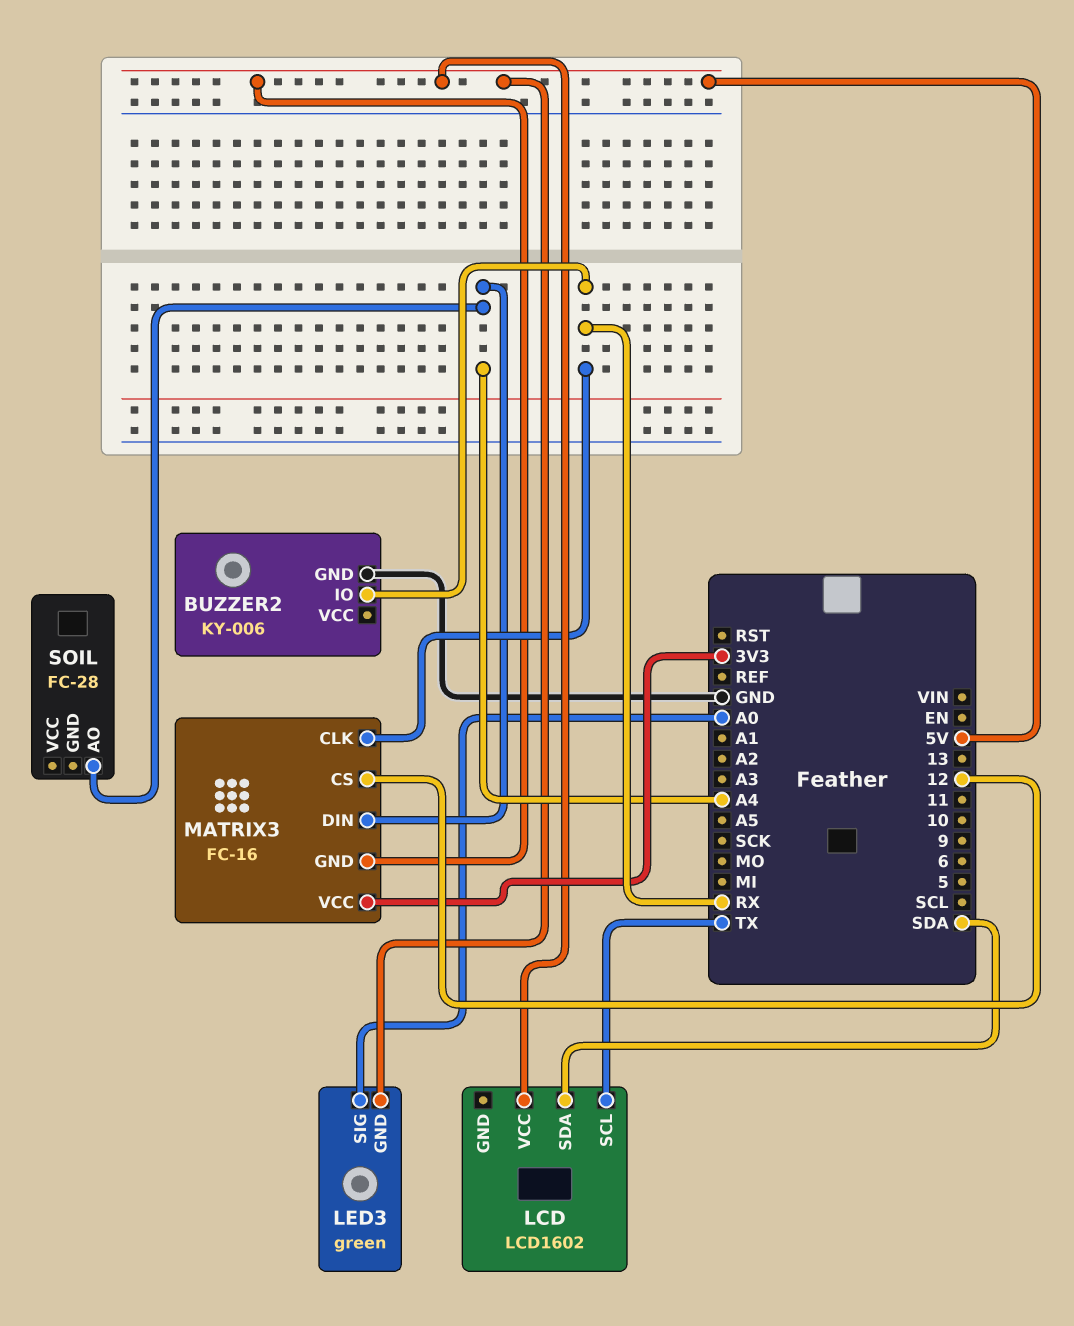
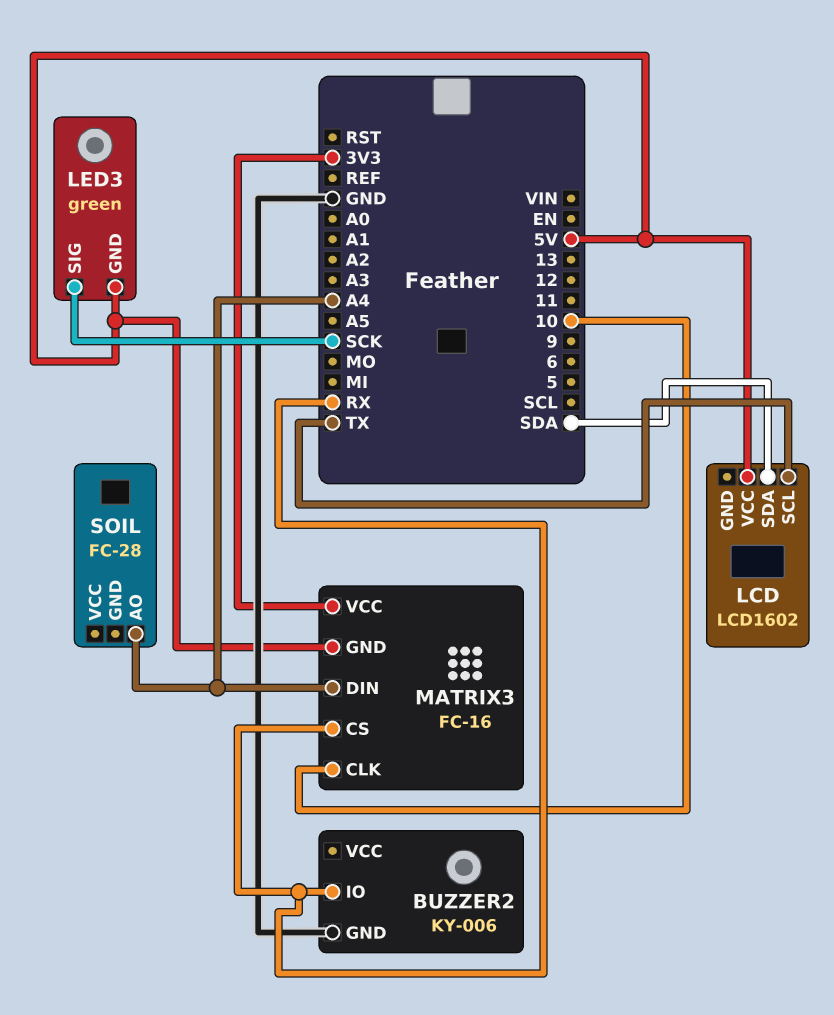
LED3 pin SIG: A0 -> SCK
MATRIX3 pin CLK: RX -> 10
MATRIX3 pin CS: 12 -> RX

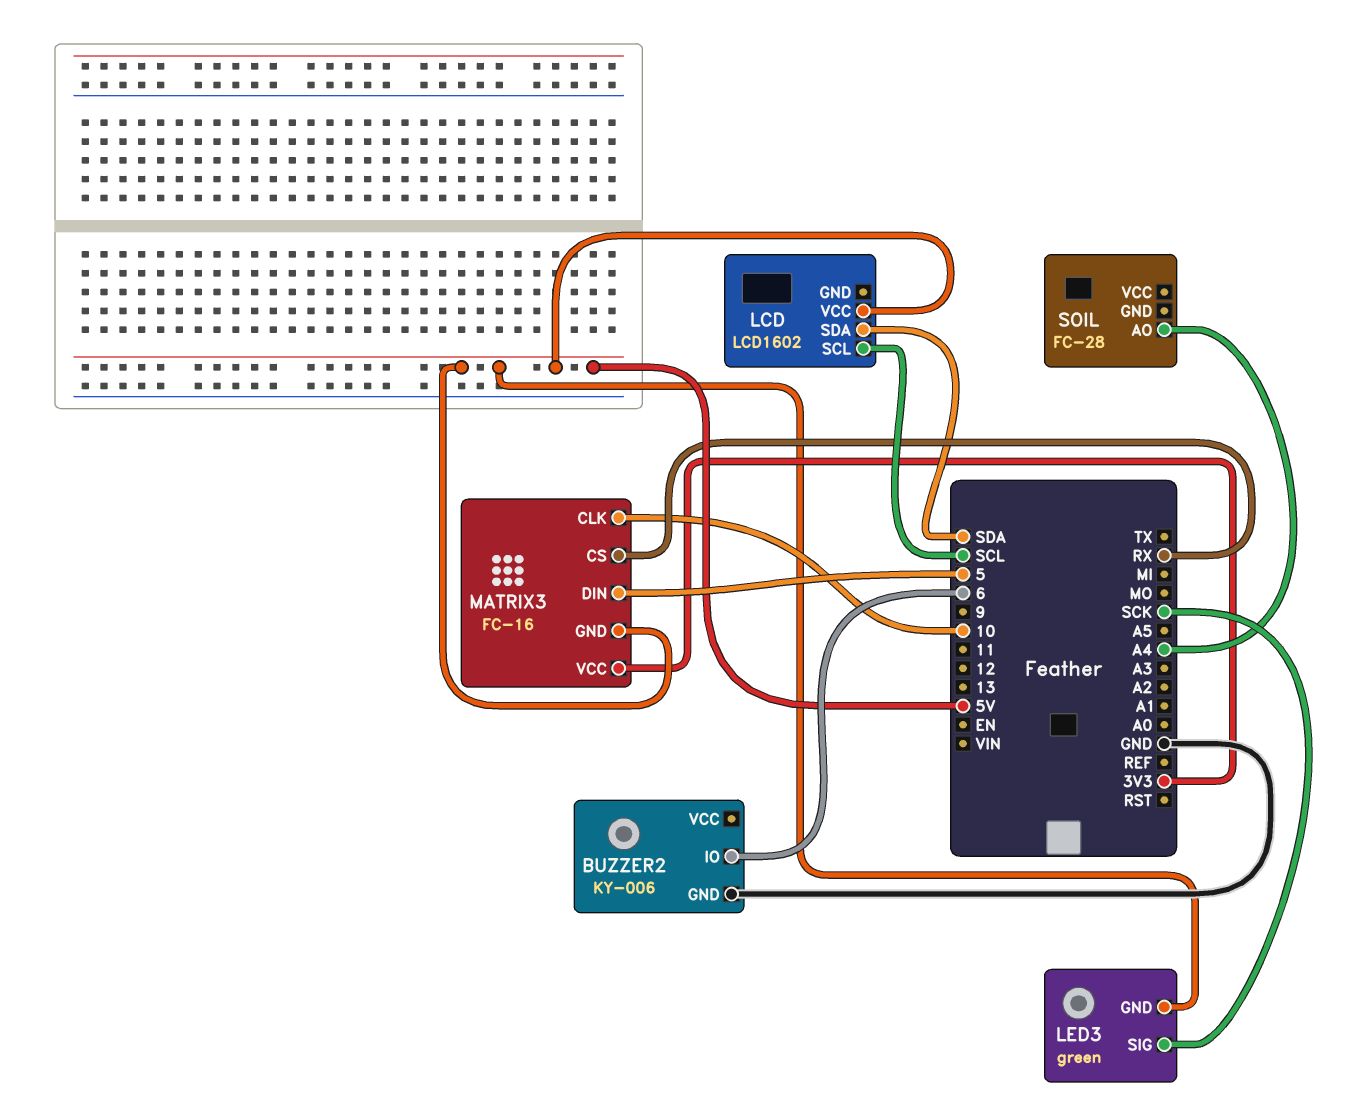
BUZZER2 pin IO: RX -> 6
LCD pin SCL: TX -> SCL
MATRIX3 pin DIN: A4 -> 5

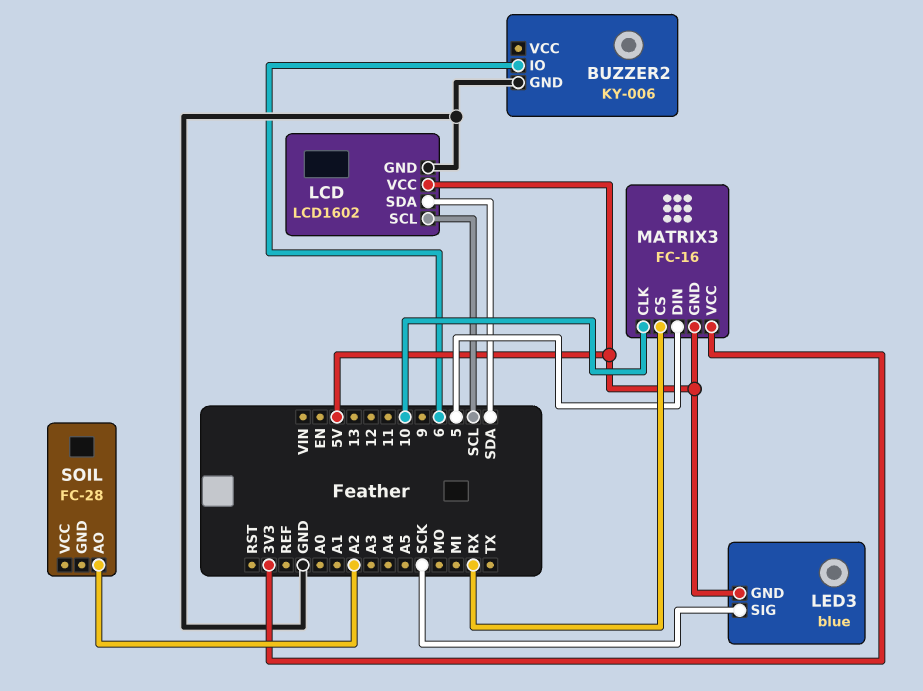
LCD pin GND: none -> GND
LED3: green -> blue
SOIL pin AO: A4 -> A2

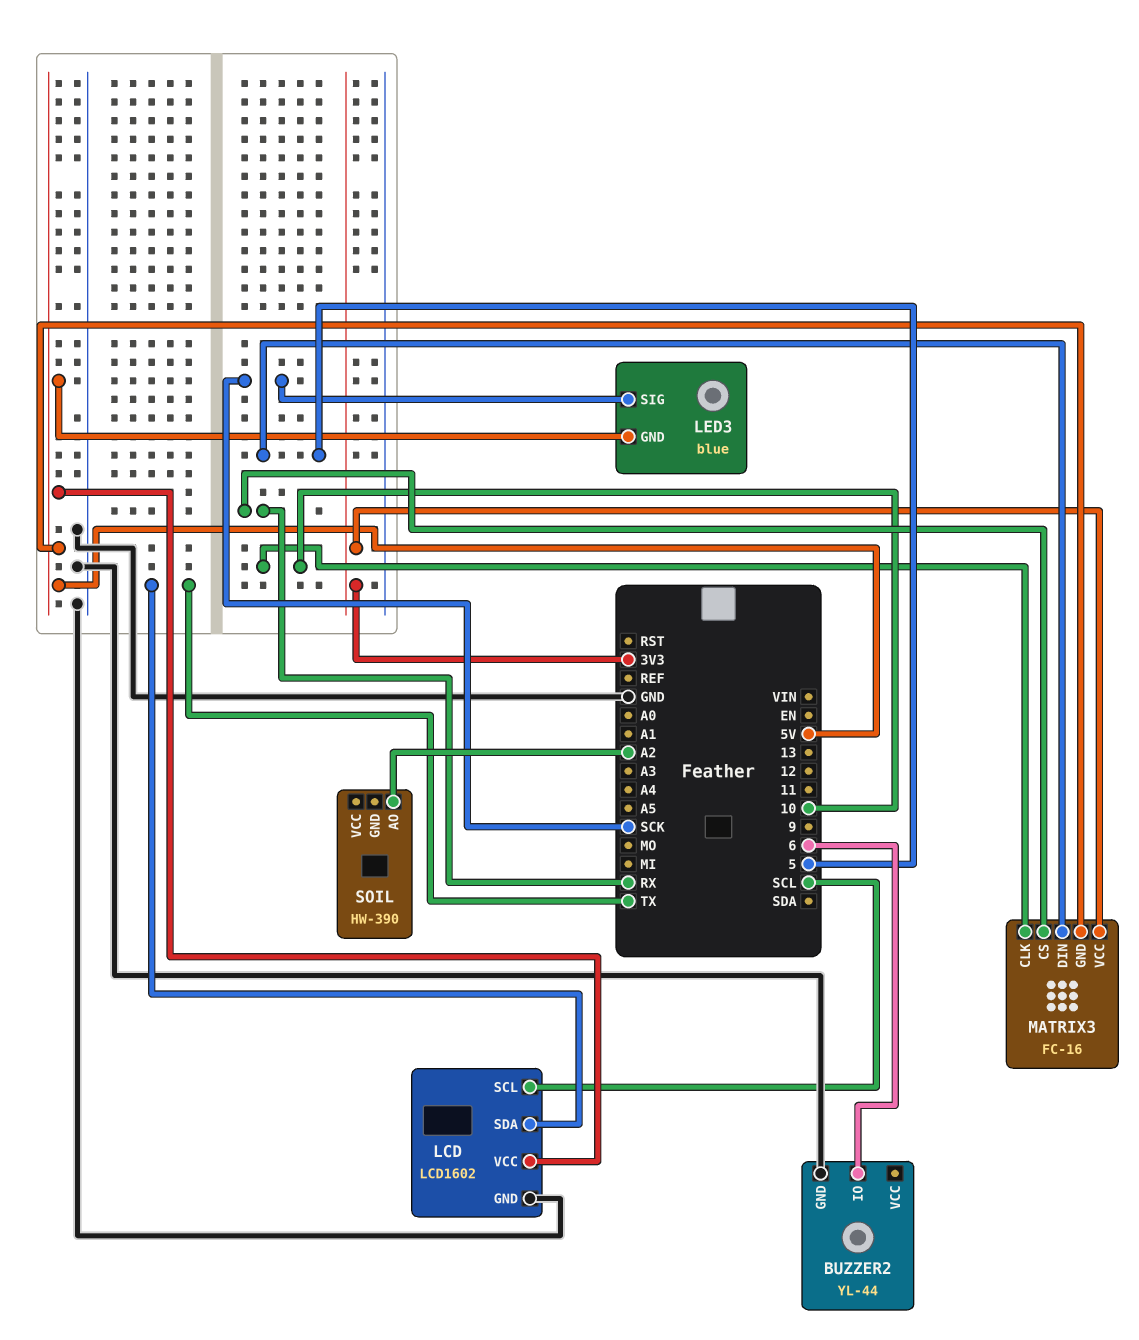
BUZZER2: KY-006 -> YL-44
LCD pin SDA: SDA -> TX
SOIL: FC-28 -> HW-390

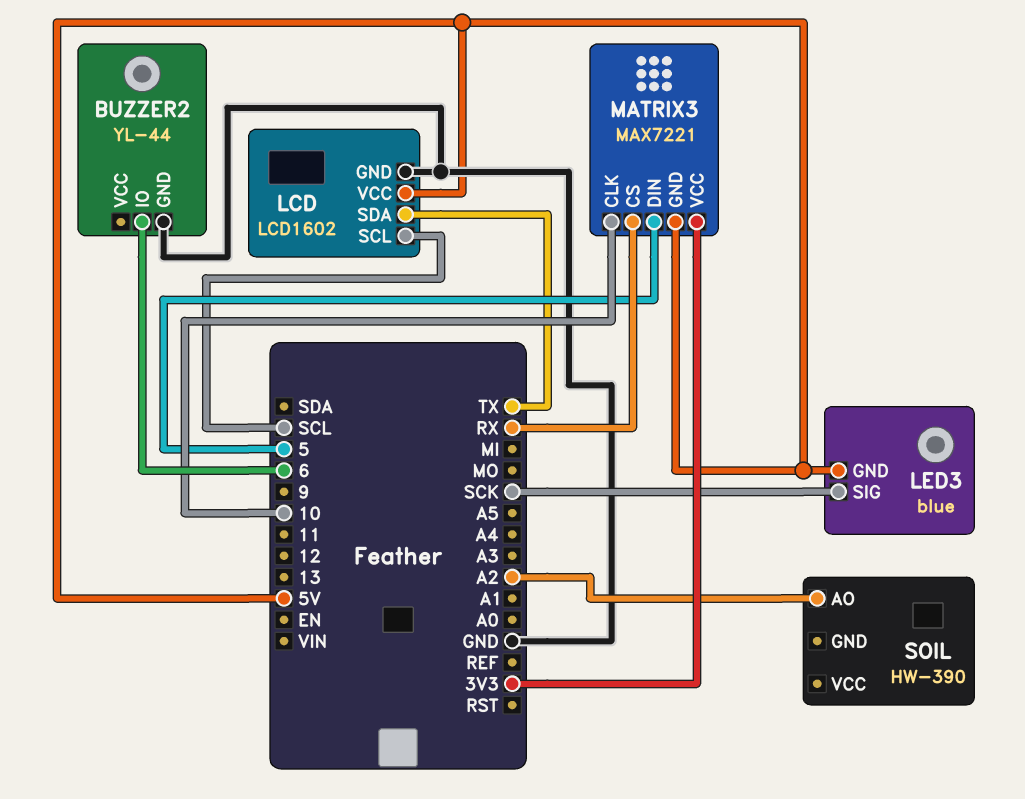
MATRIX3: FC-16 -> MAX7221

